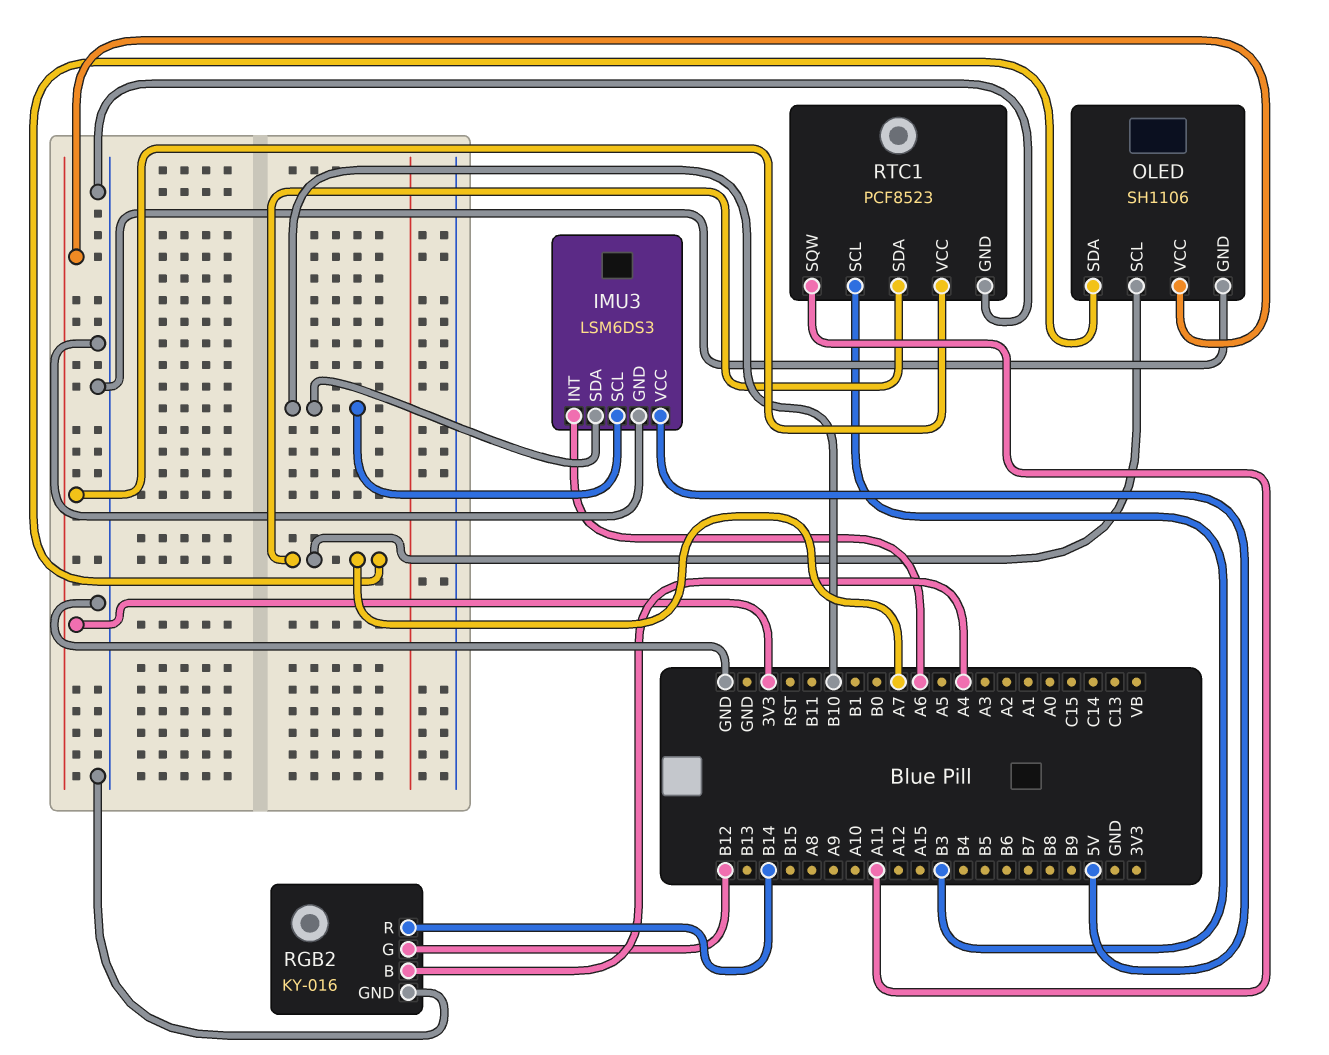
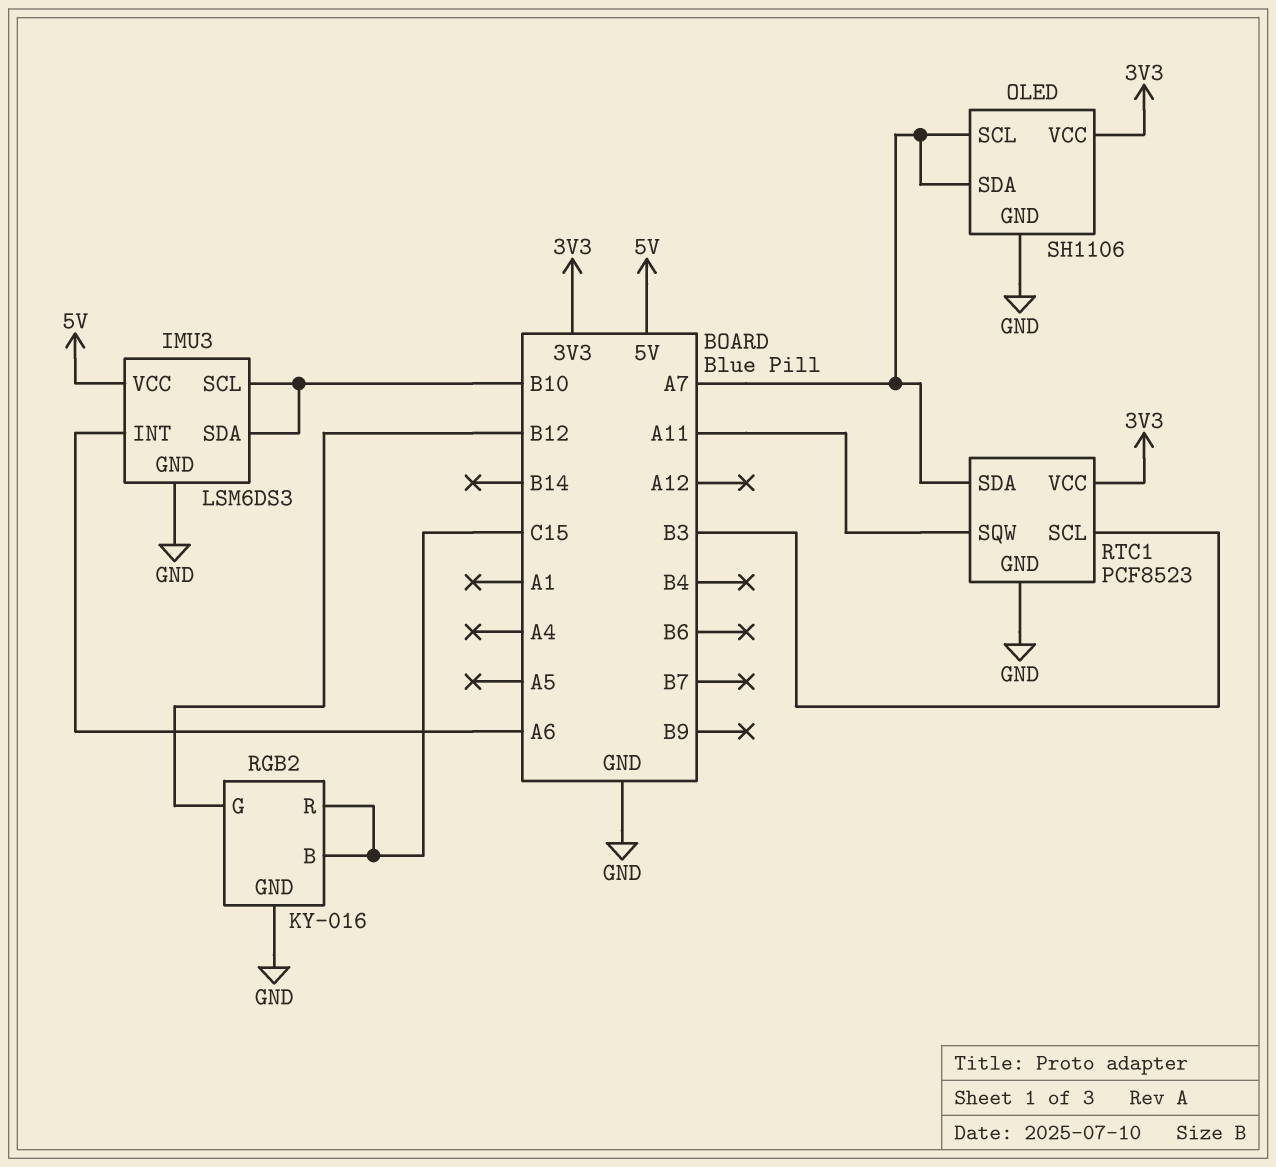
RGB2 pin B: A4 -> C15
RGB2 pin R: B14 -> C15

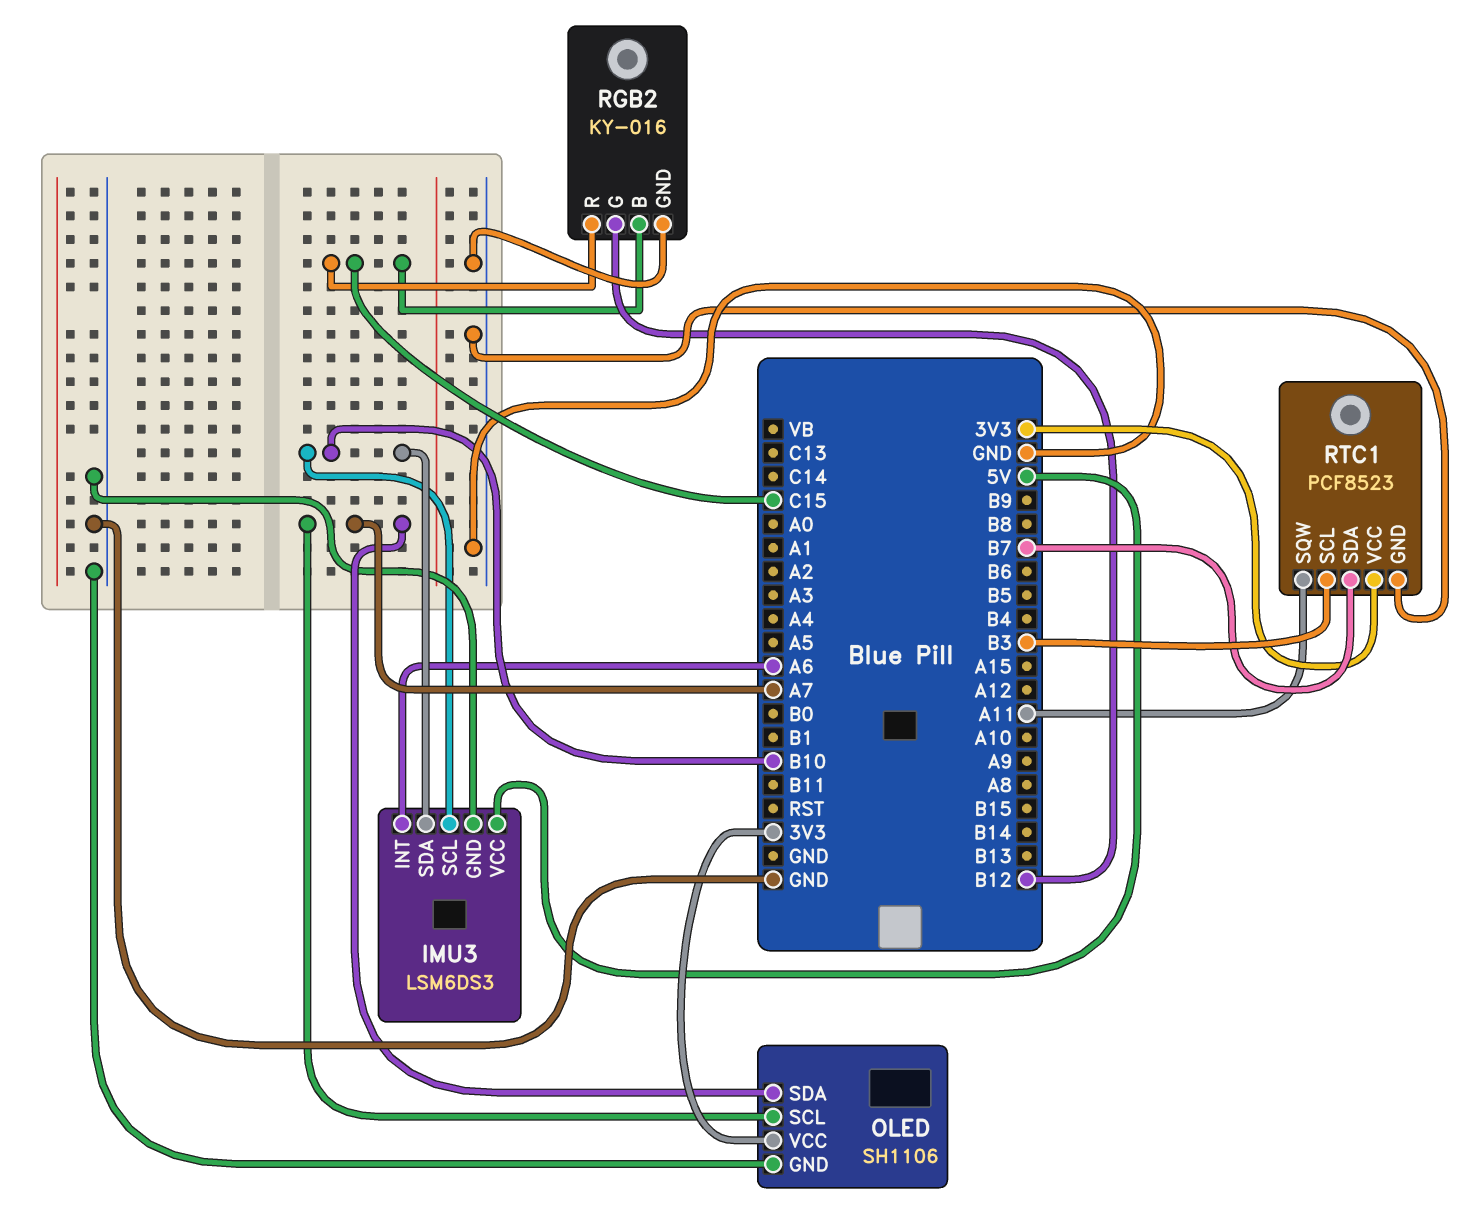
RTC1 pin SDA: A7 -> B7

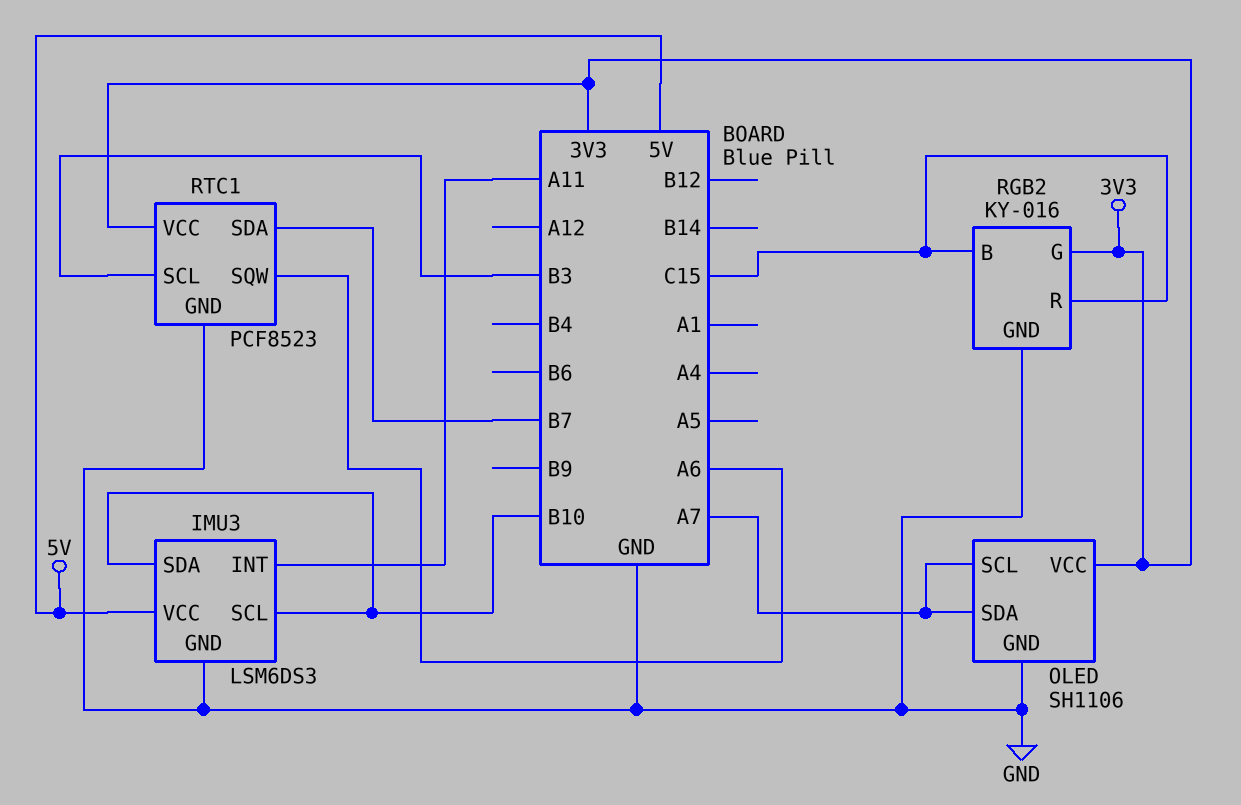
IMU3 pin INT: A6 -> A11
RGB2 pin G: B12 -> 3V3
RTC1 pin SQW: A11 -> A6

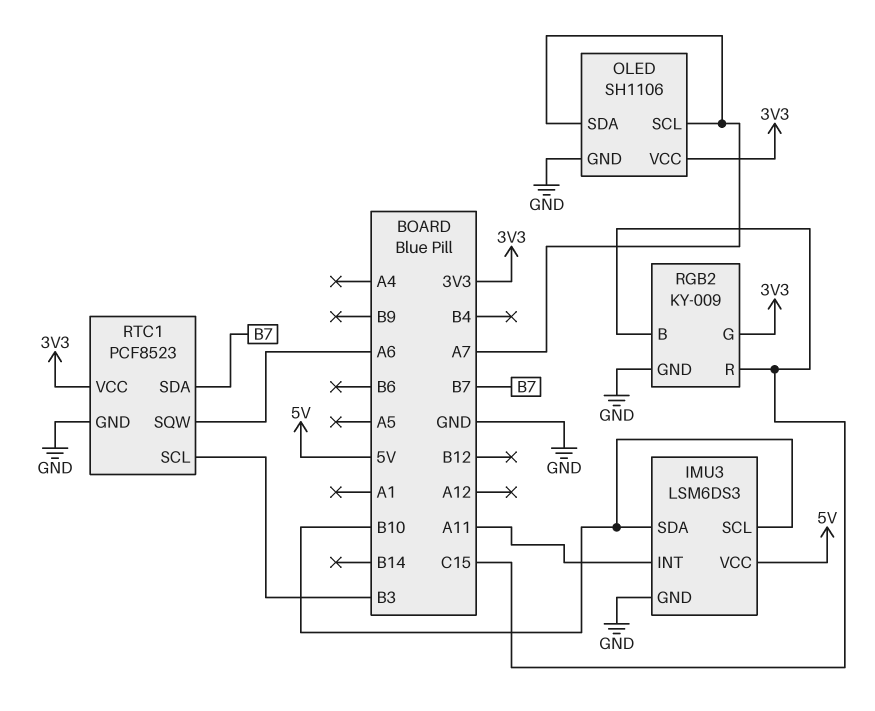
RGB2: KY-016 -> KY-009

